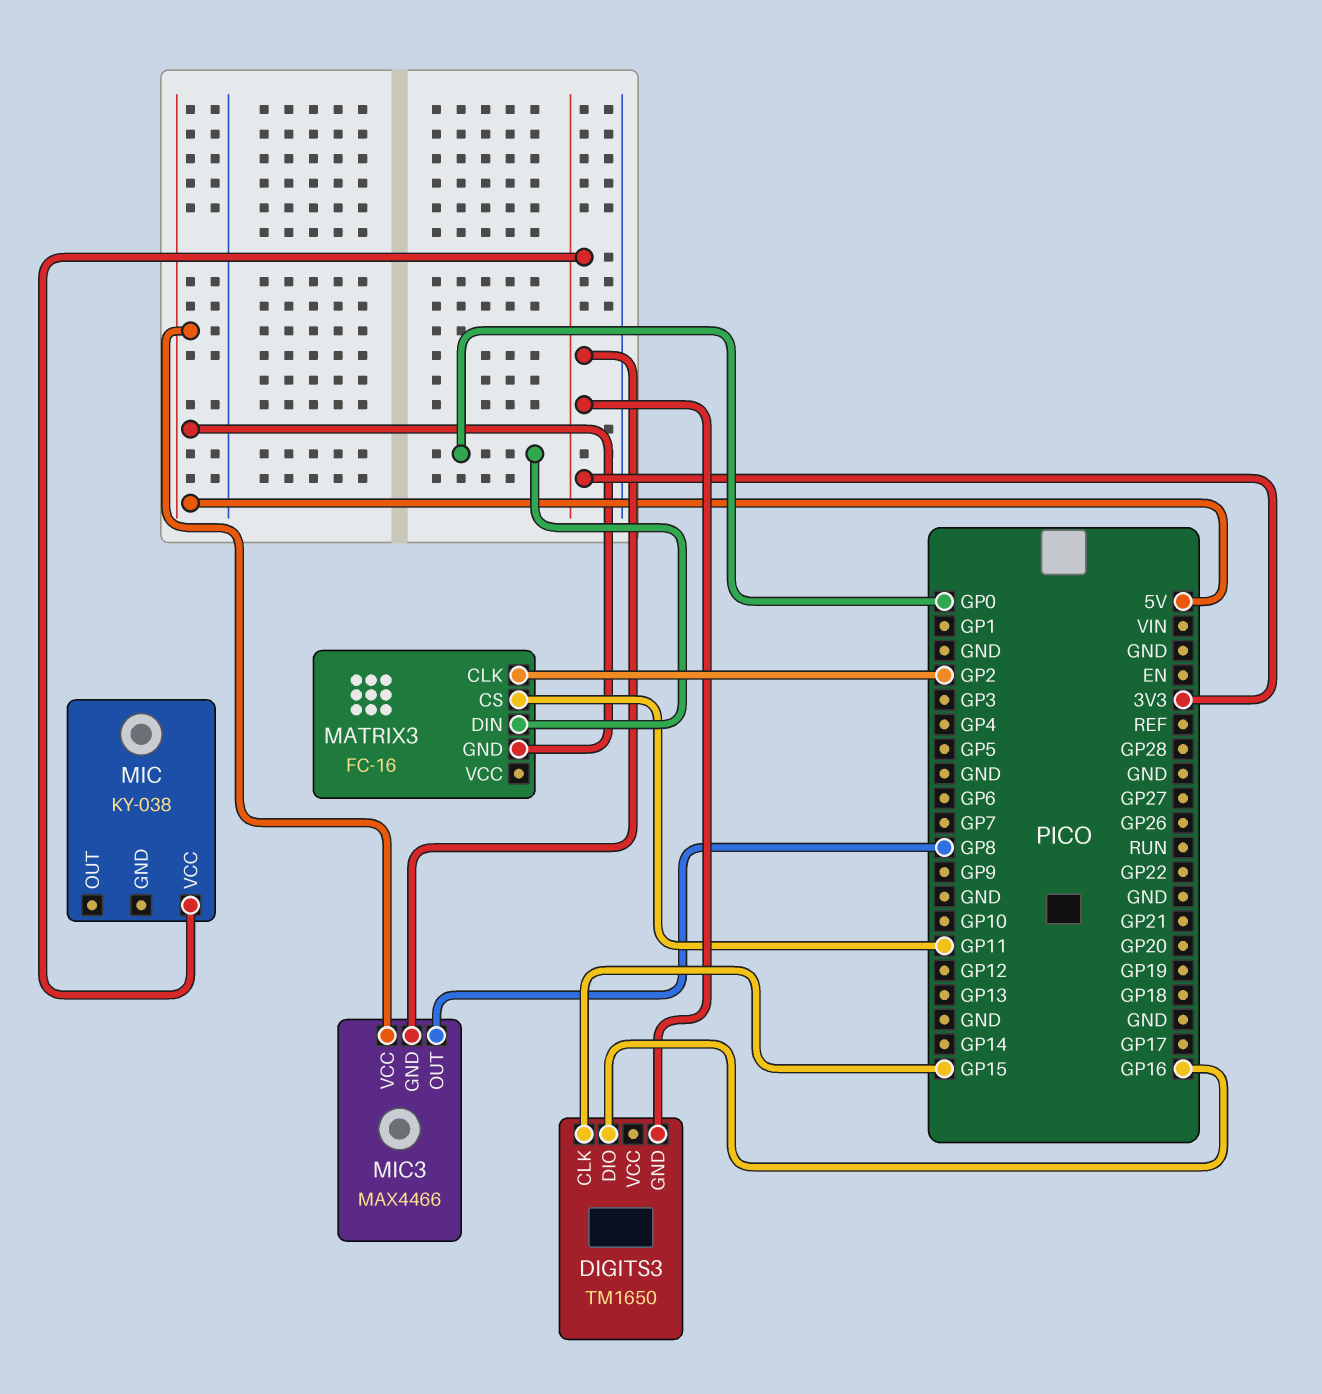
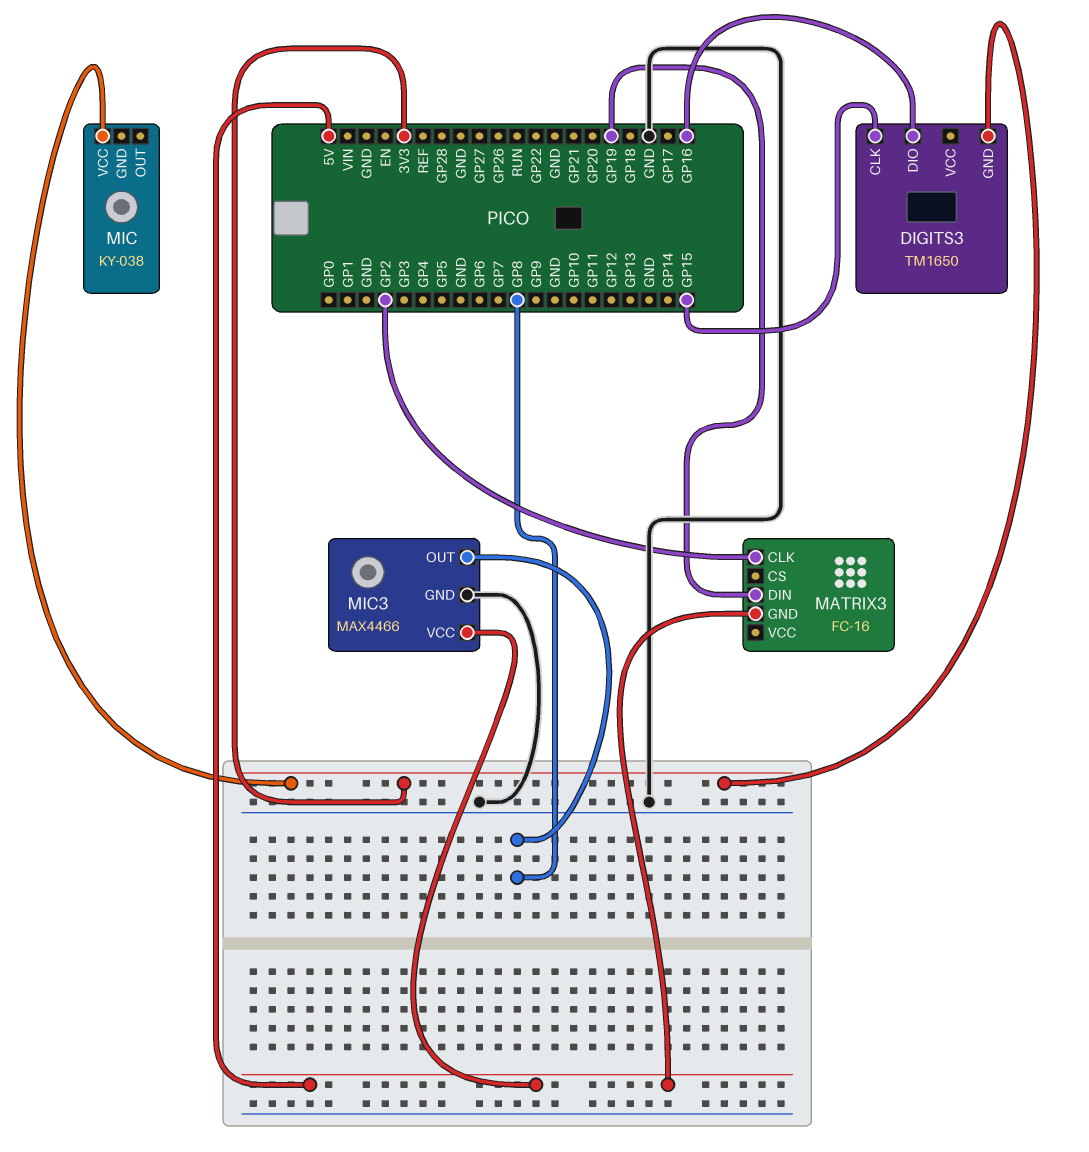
MATRIX3 pin CS: GP11 -> none
MATRIX3 pin DIN: GP0 -> GP19
MIC3 pin GND: 3V3 -> GND

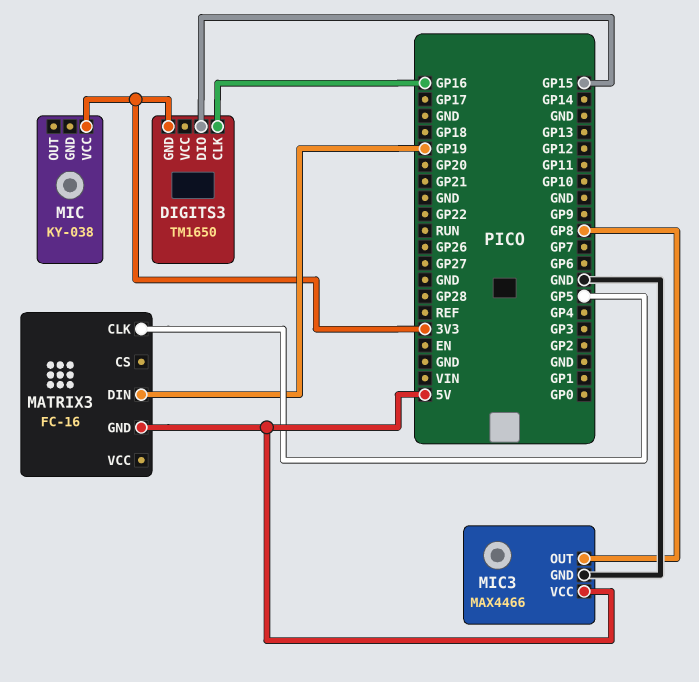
DIGITS3 pin CLK: GP15 -> GP16
DIGITS3 pin DIO: GP16 -> GP15
MATRIX3 pin CLK: GP2 -> GP5

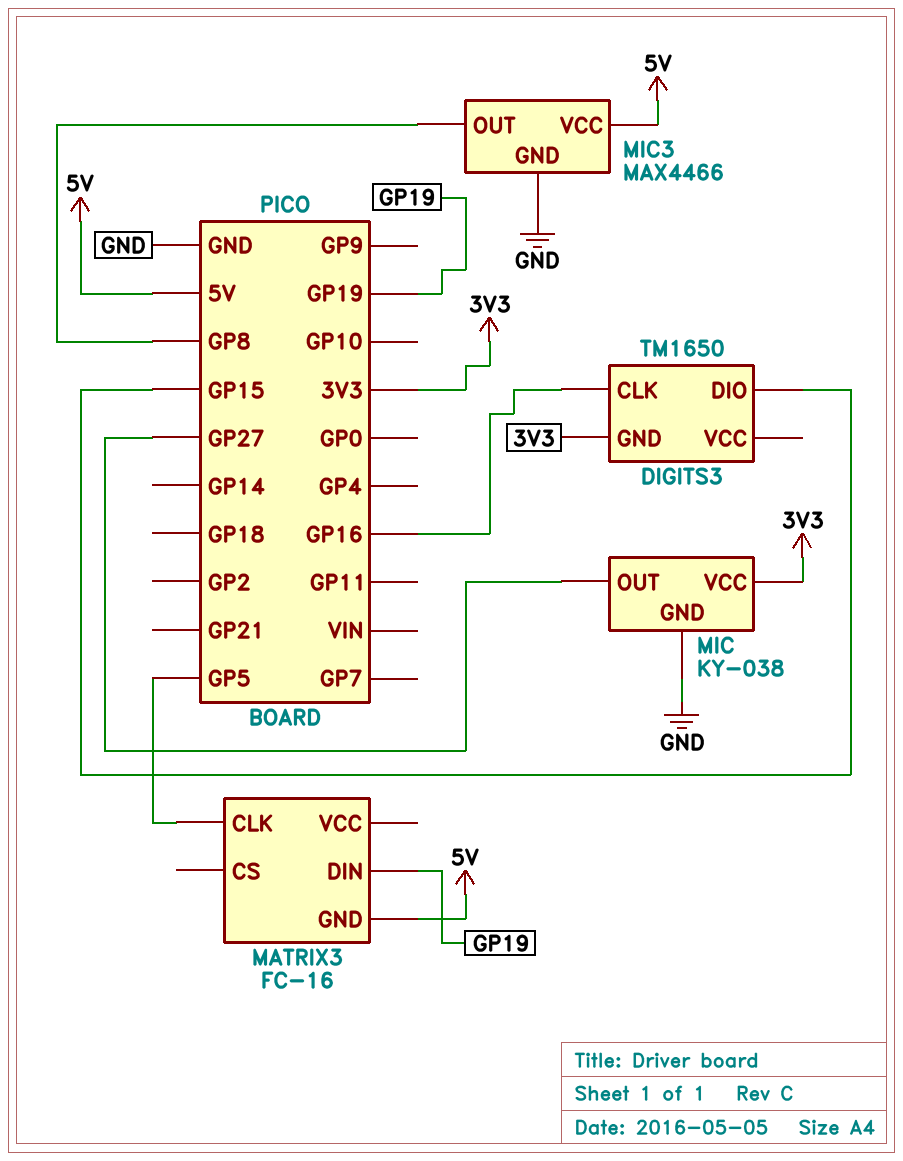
MIC pin GND: none -> GND
MIC pin OUT: none -> GP27

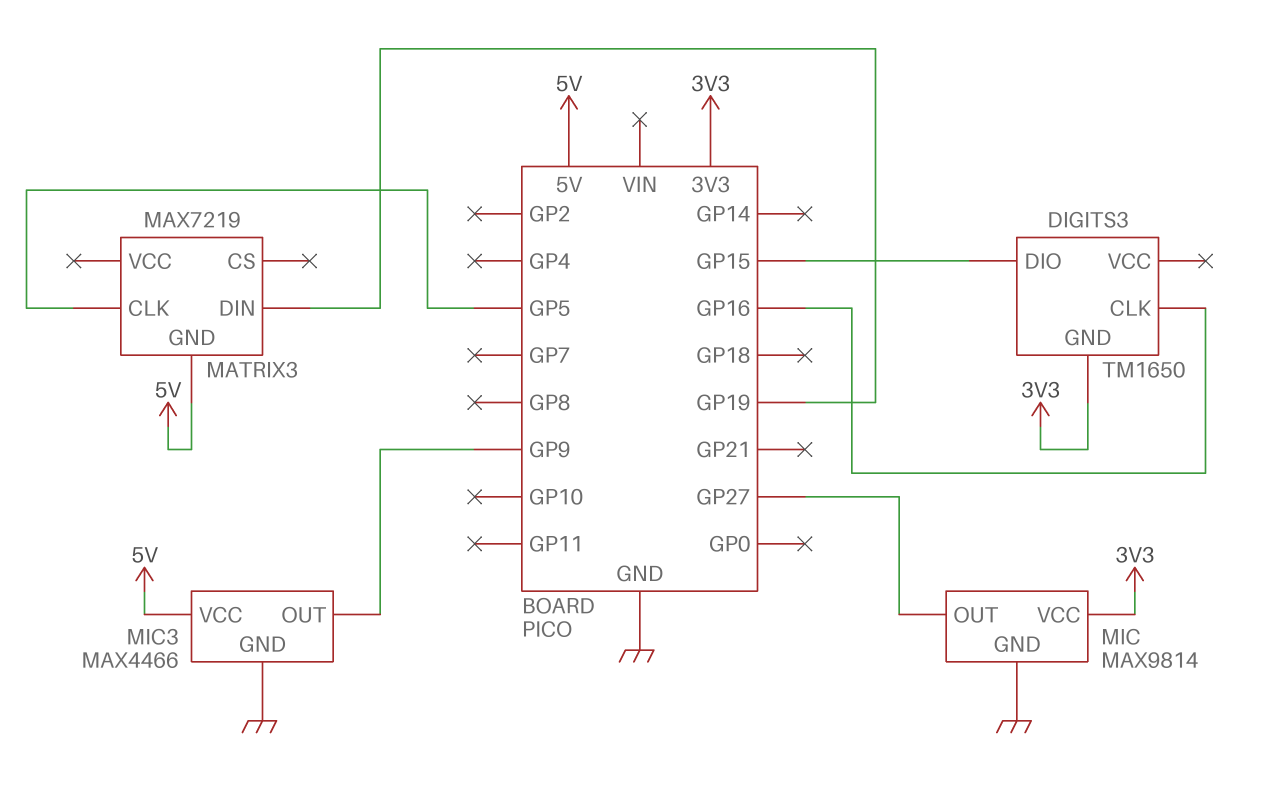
MATRIX3: FC-16 -> MAX7219
MIC: KY-038 -> MAX9814
MIC3 pin OUT: GP8 -> GP9

